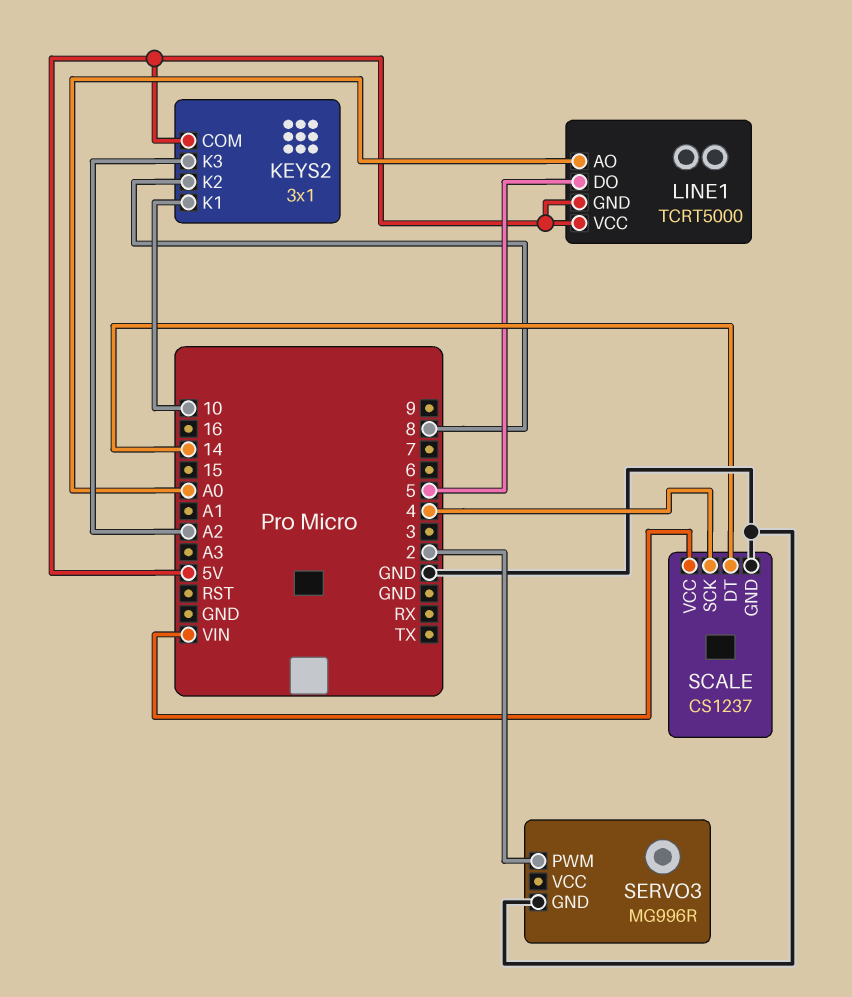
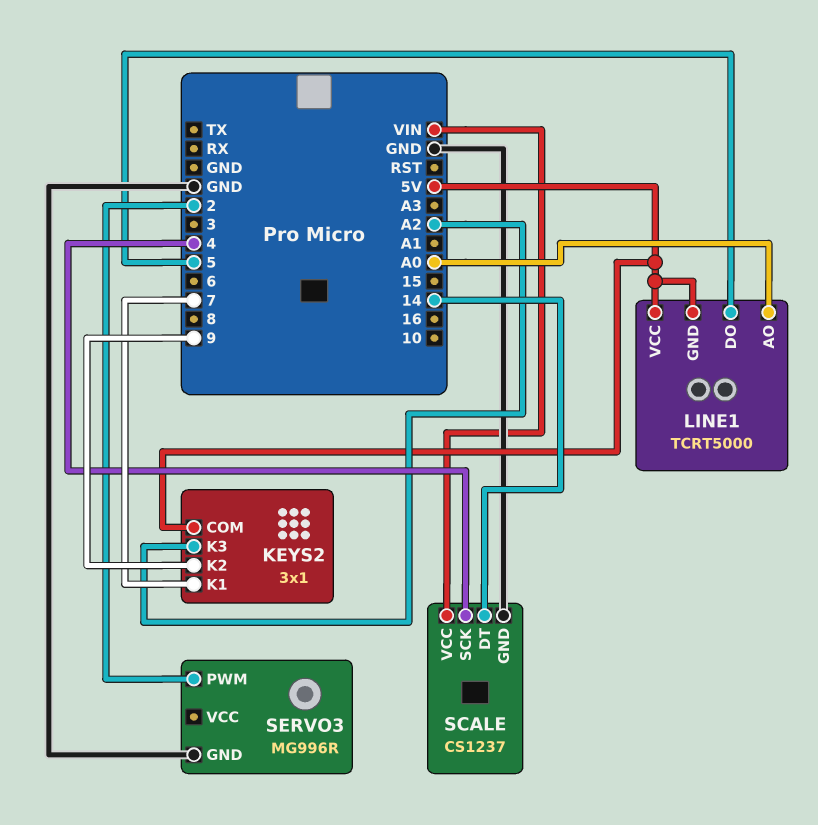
KEYS2 pin K1: 10 -> 7
KEYS2 pin K2: 8 -> 9

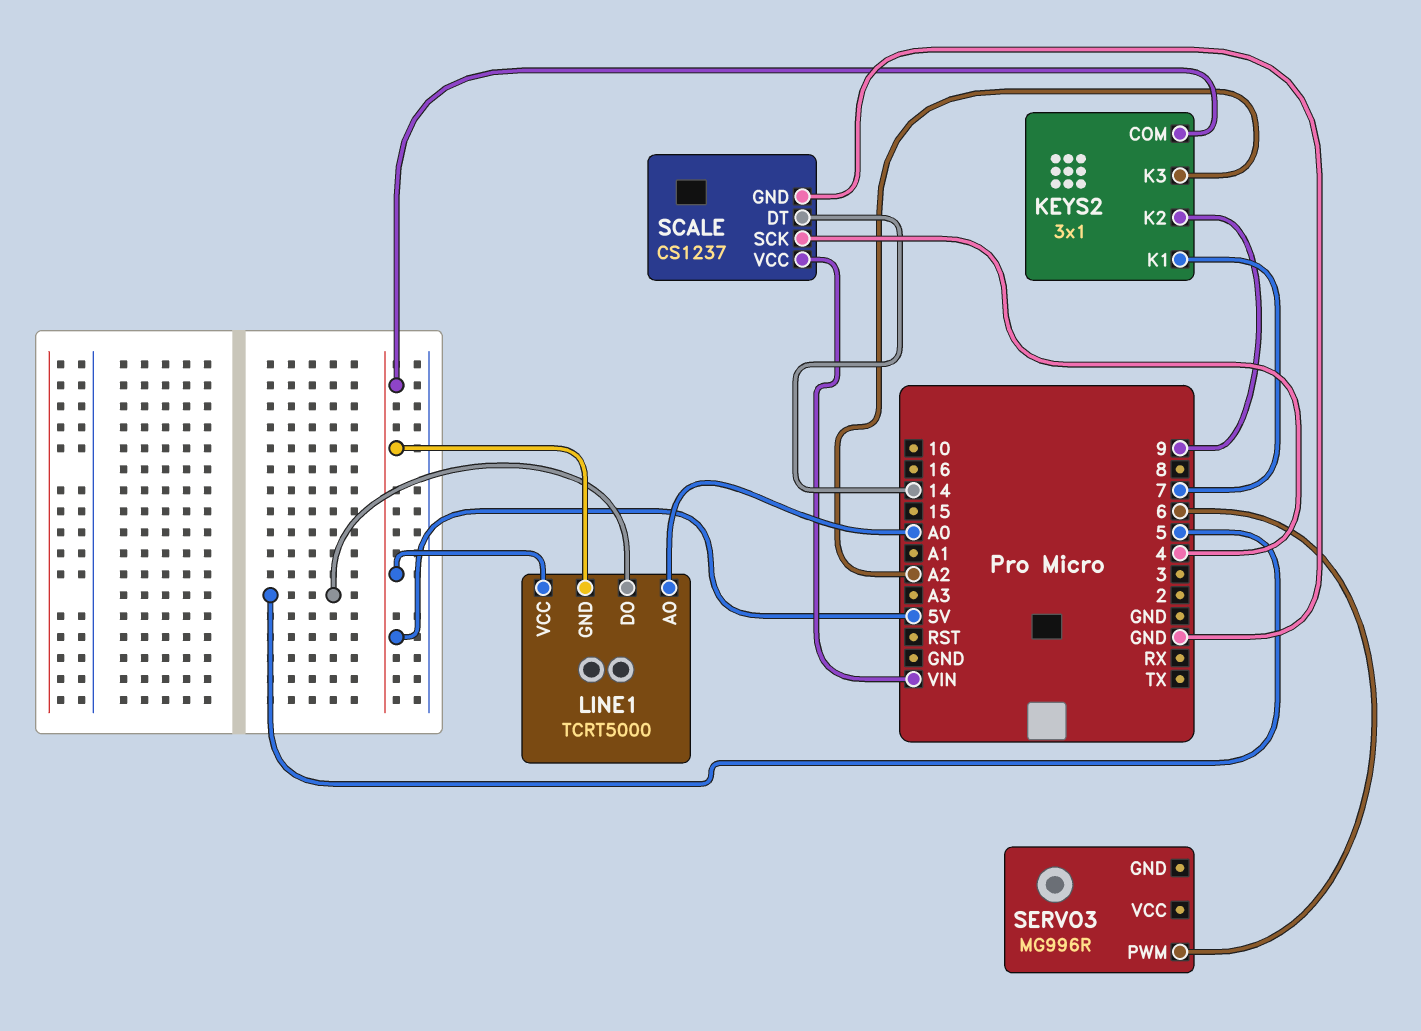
SERVO3 pin GND: GND -> none
SERVO3 pin PWM: 2 -> 6

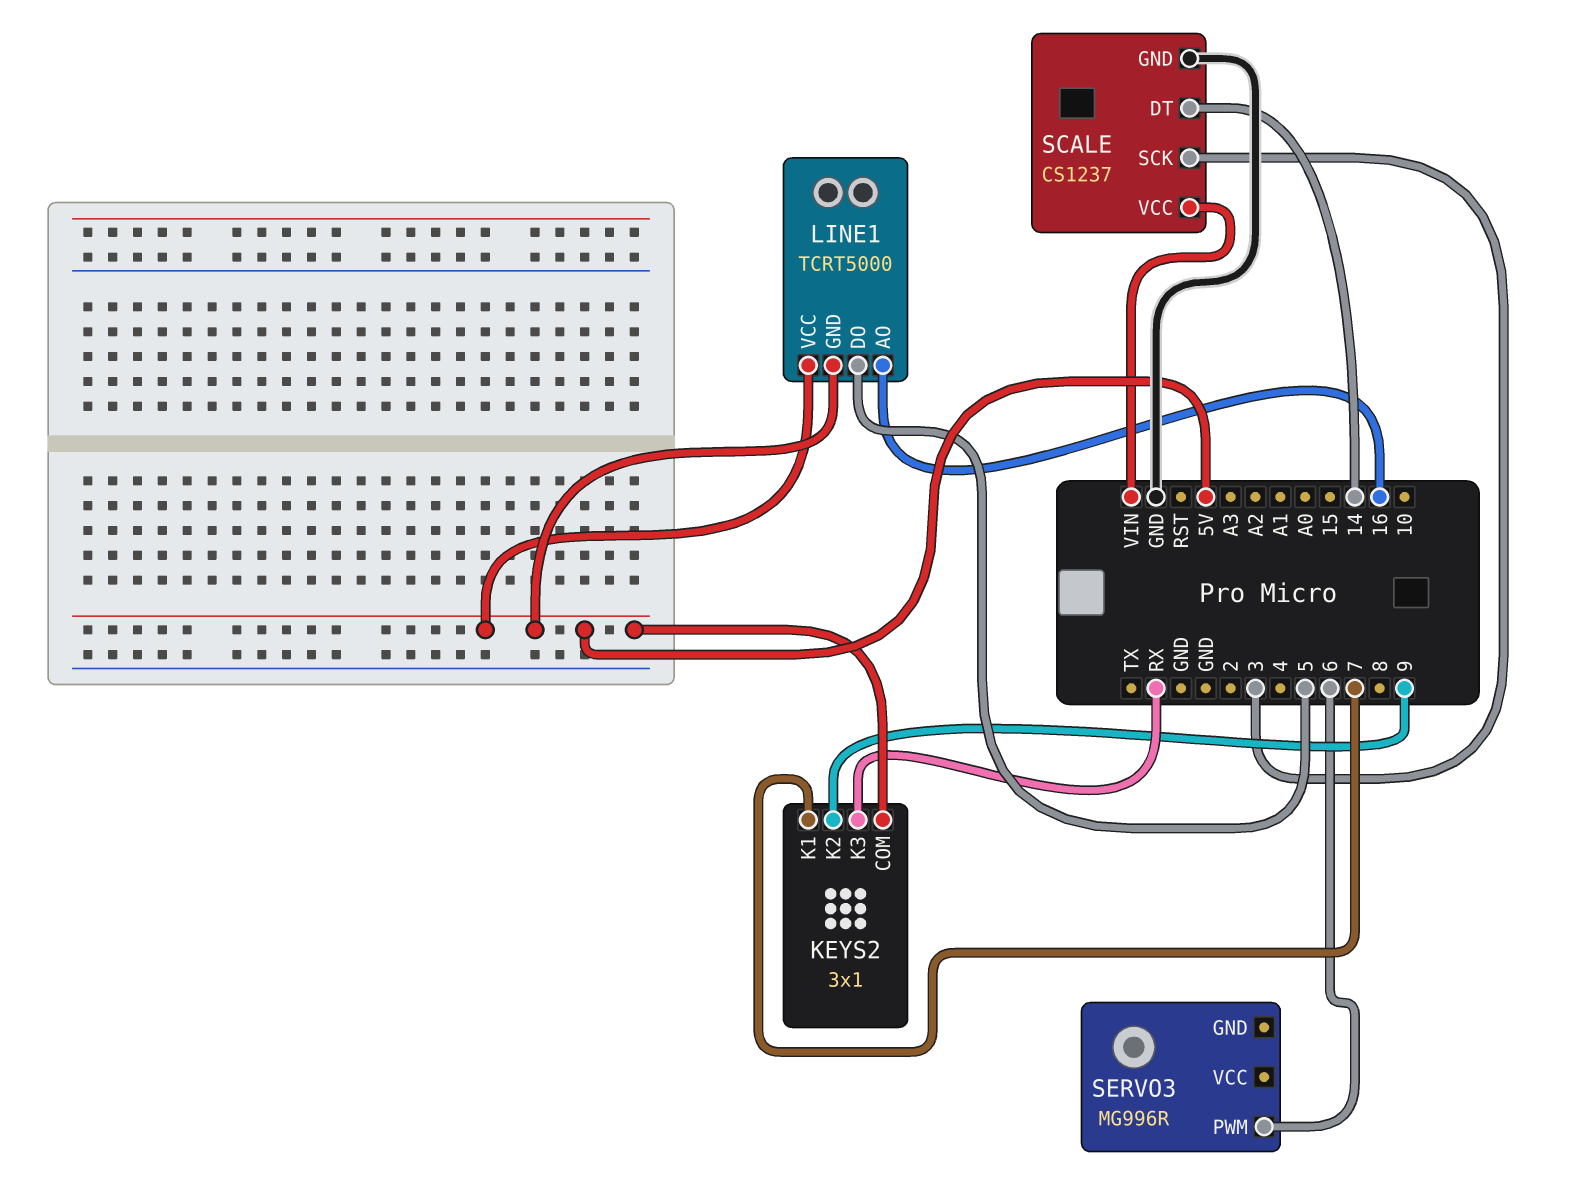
KEYS2 pin K3: A2 -> RX
LINE1 pin AO: A0 -> 16
SCALE pin SCK: 4 -> 3

